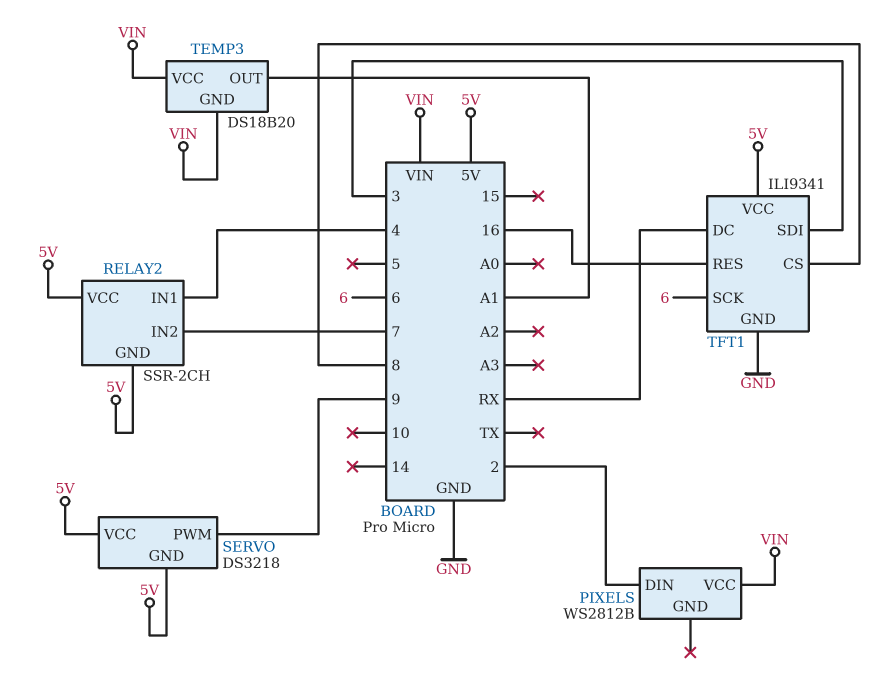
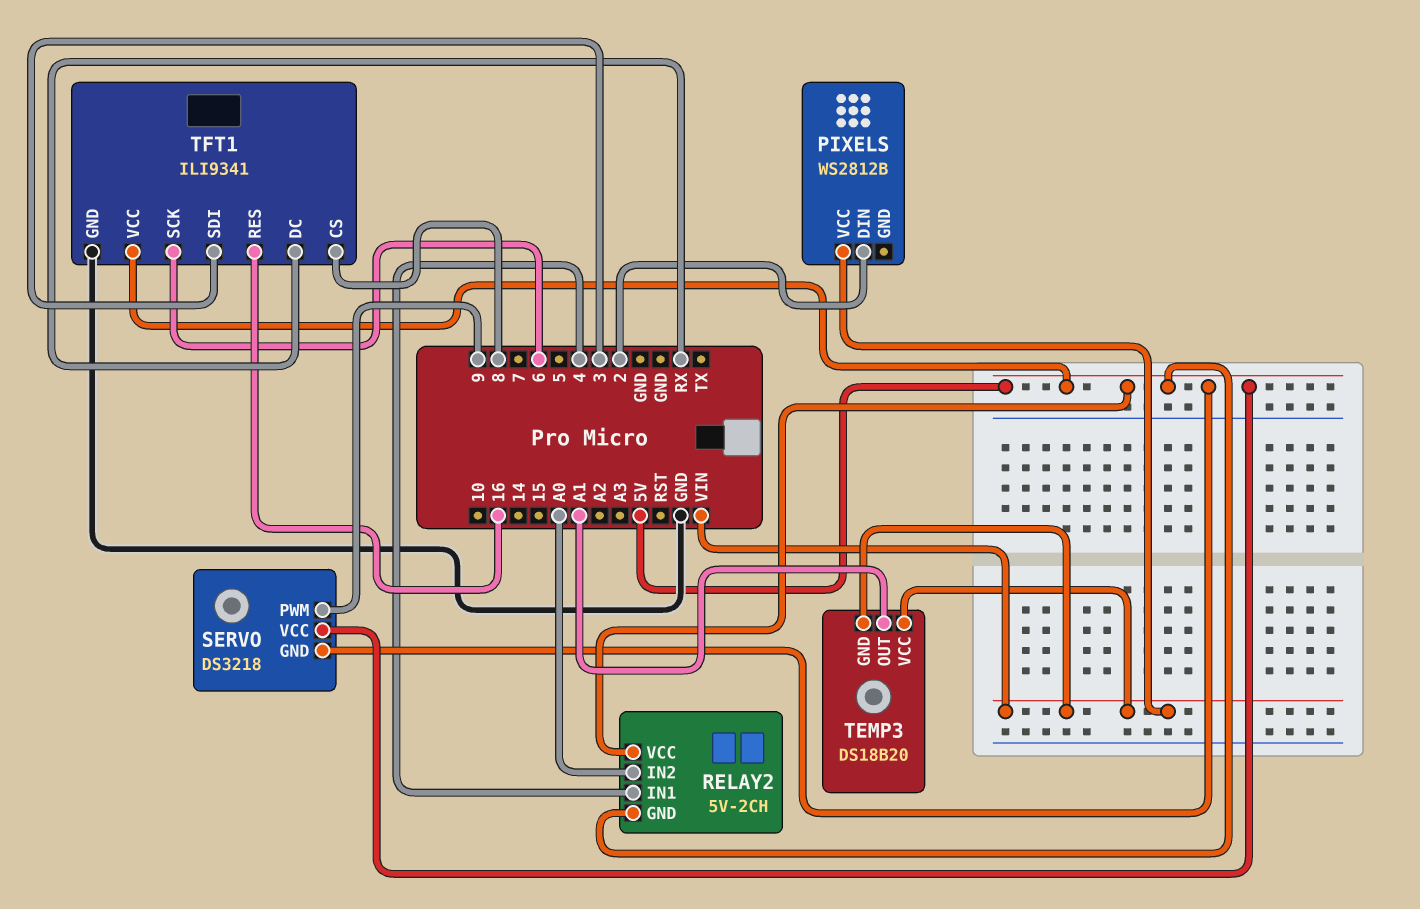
RELAY2: SSR-2CH -> 5V-2CH
RELAY2 pin IN2: 7 -> A0

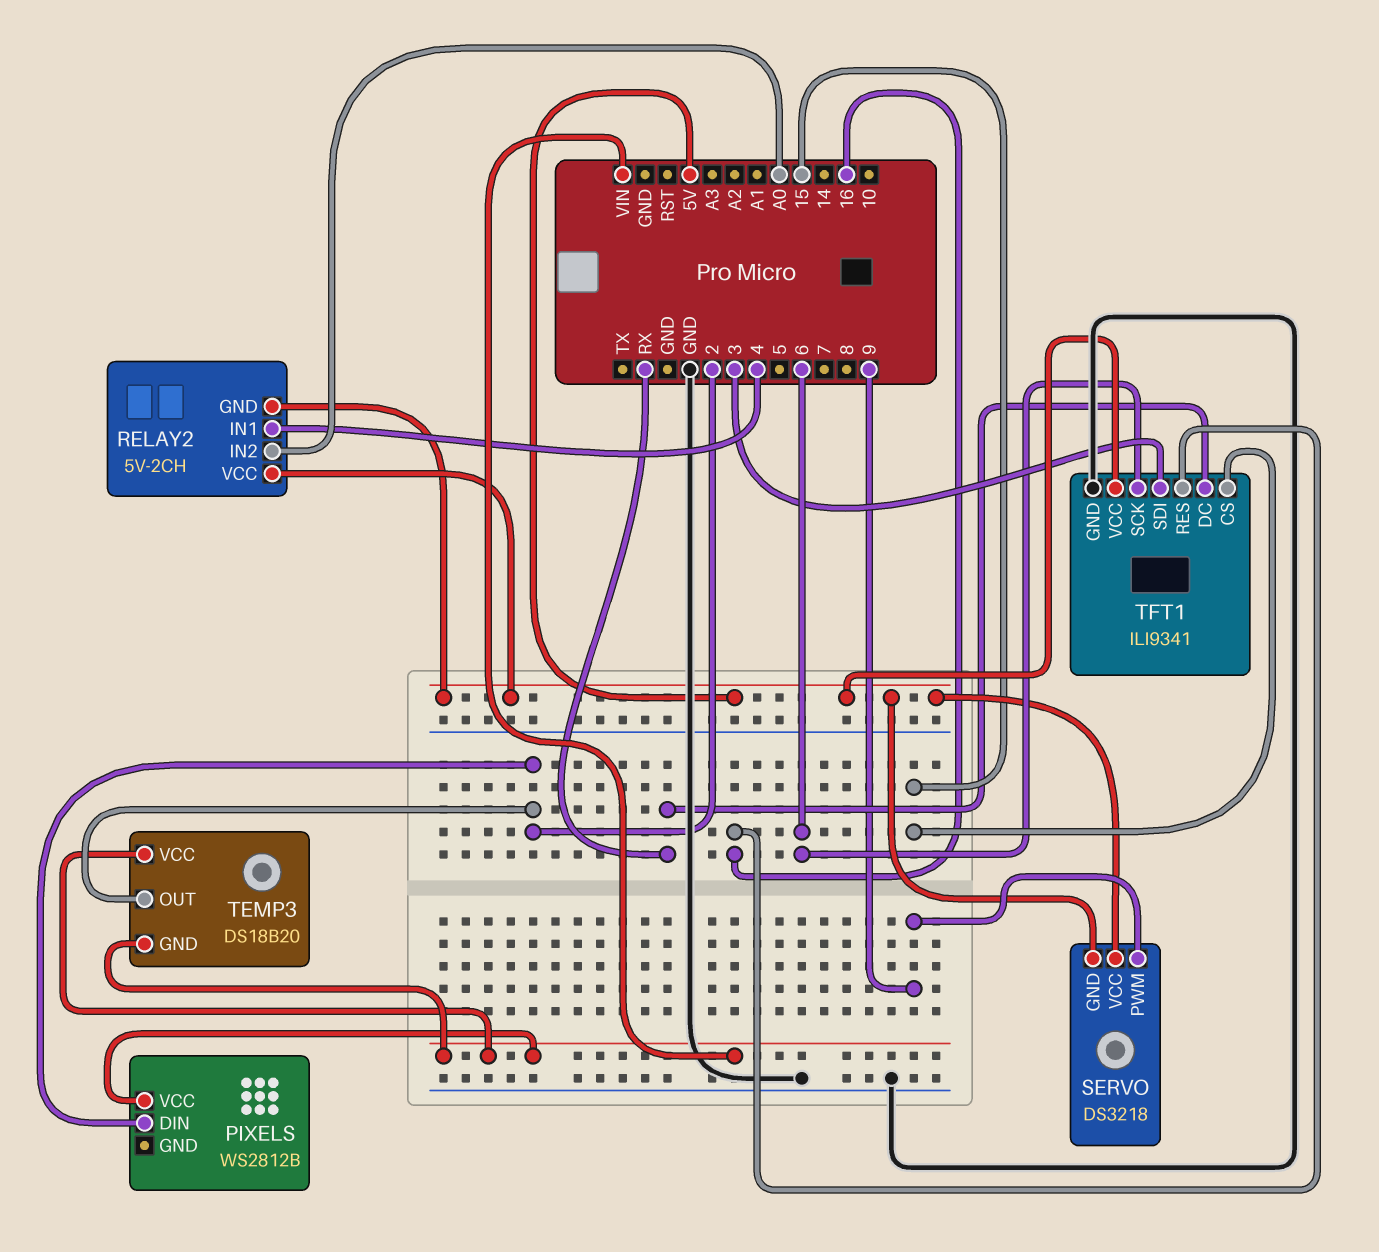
TEMP3 pin OUT: A1 -> 2
TFT1 pin CS: 8 -> 15

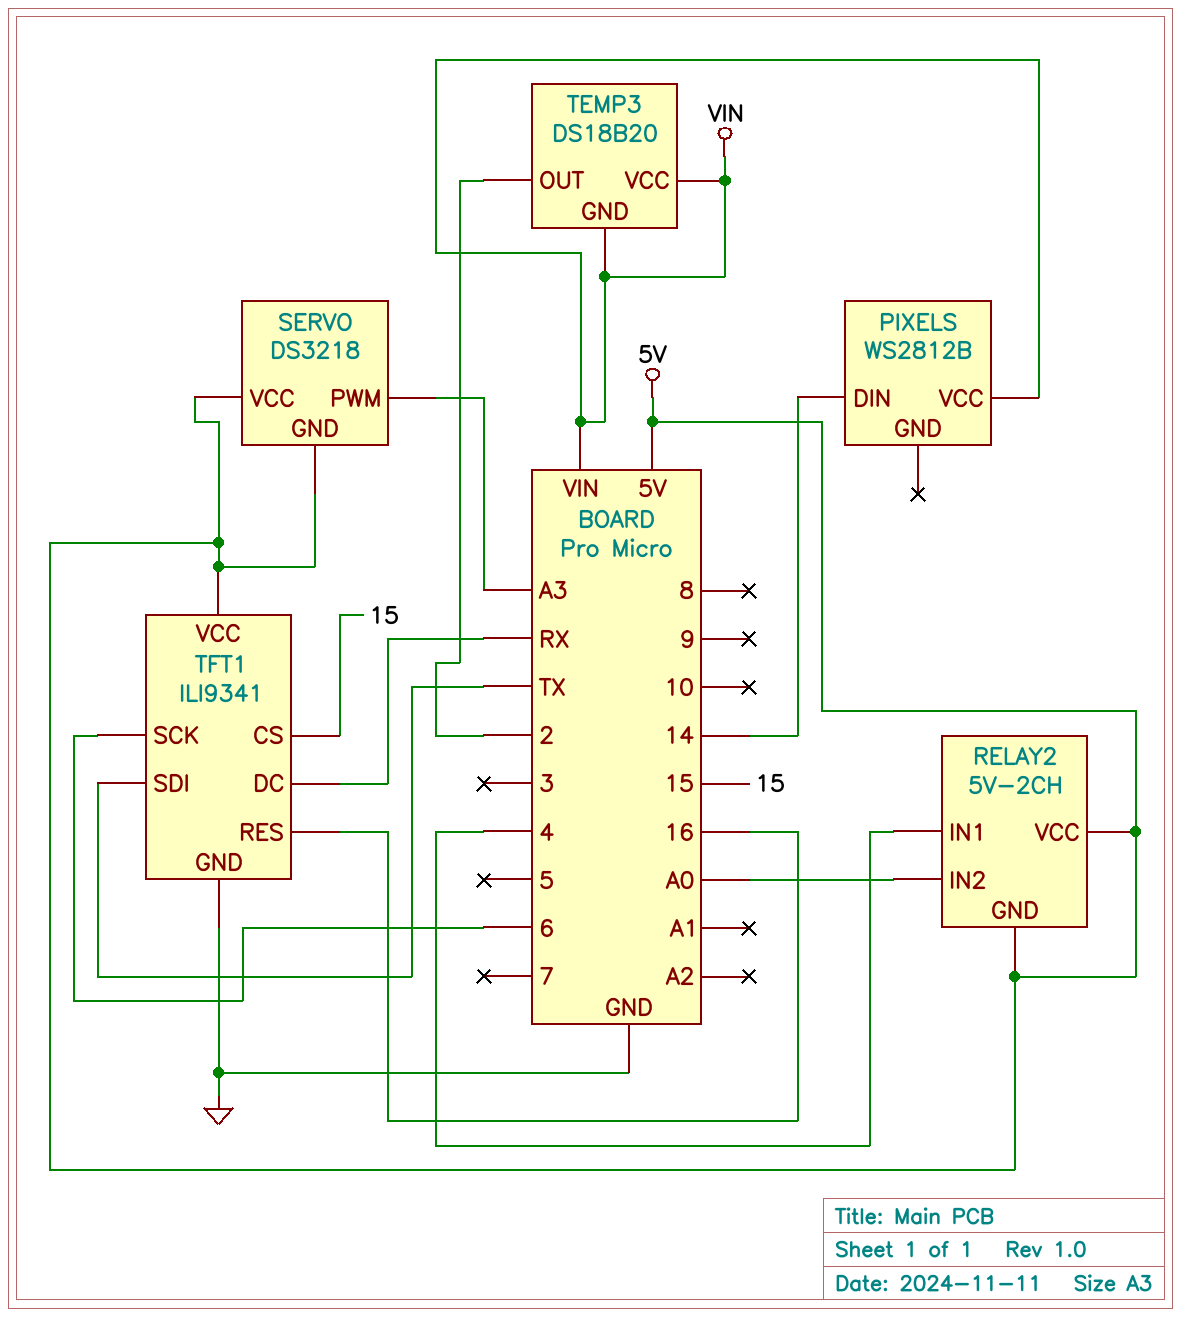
PIXELS pin DIN: 2 -> 14
SERVO pin PWM: 9 -> A3
TFT1 pin SDI: 3 -> TX

